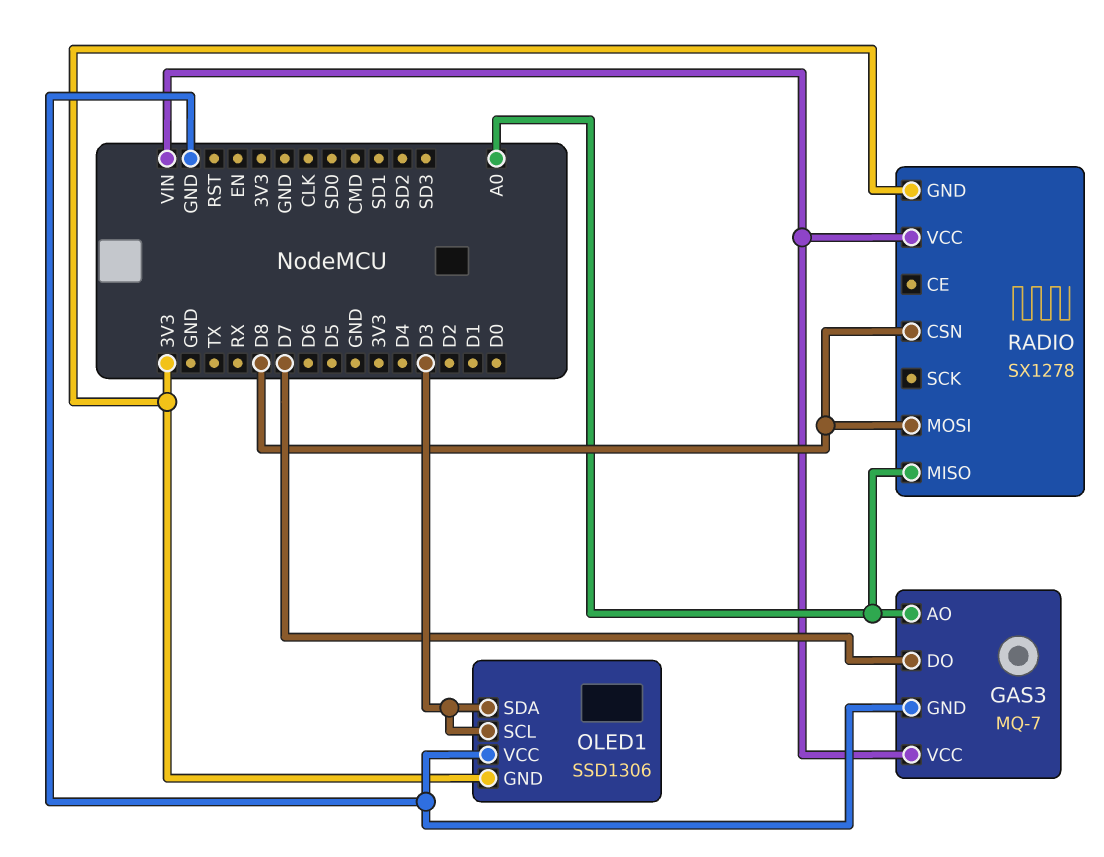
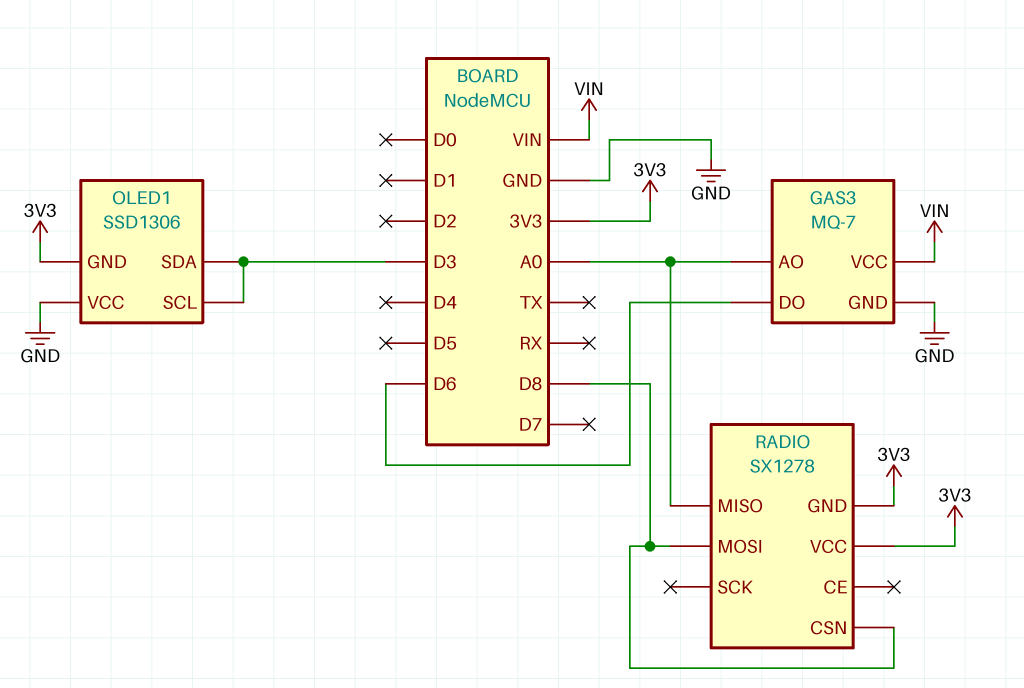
GAS3 pin DO: D7 -> D6
RADIO pin VCC: VIN -> 3V3

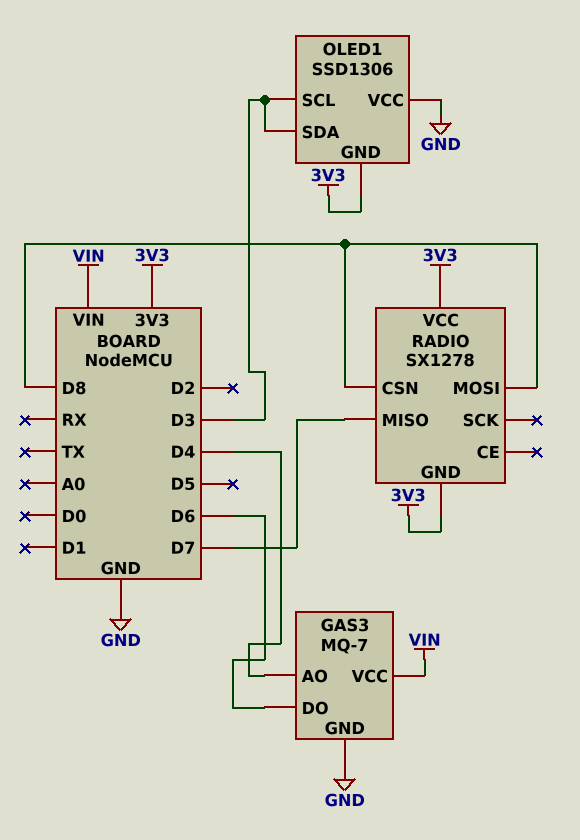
GAS3 pin AO: A0 -> D4
RADIO pin MISO: A0 -> D7

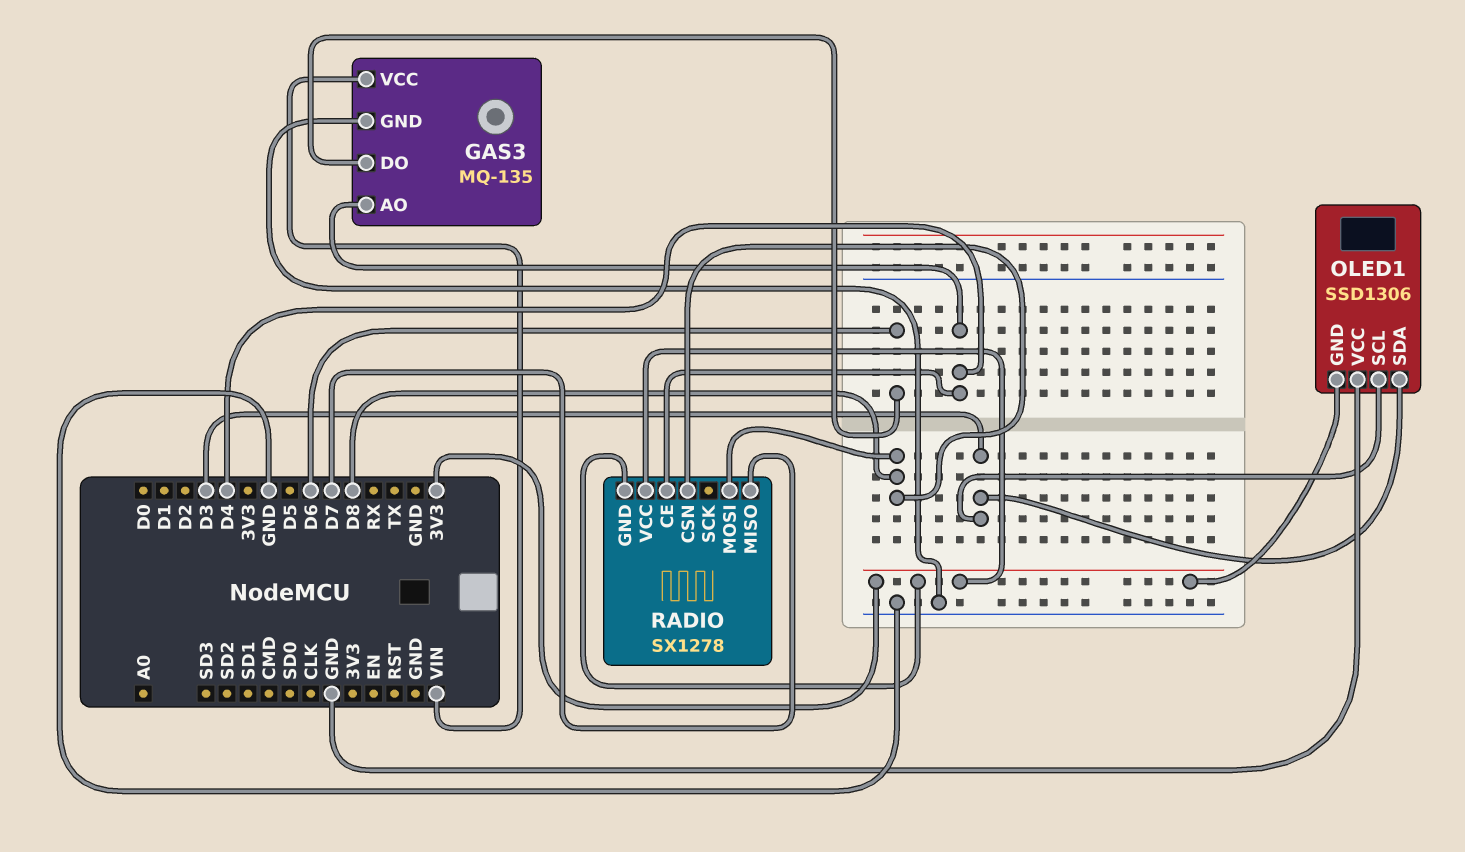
GAS3: MQ-7 -> MQ-135
RADIO pin CE: none -> D4

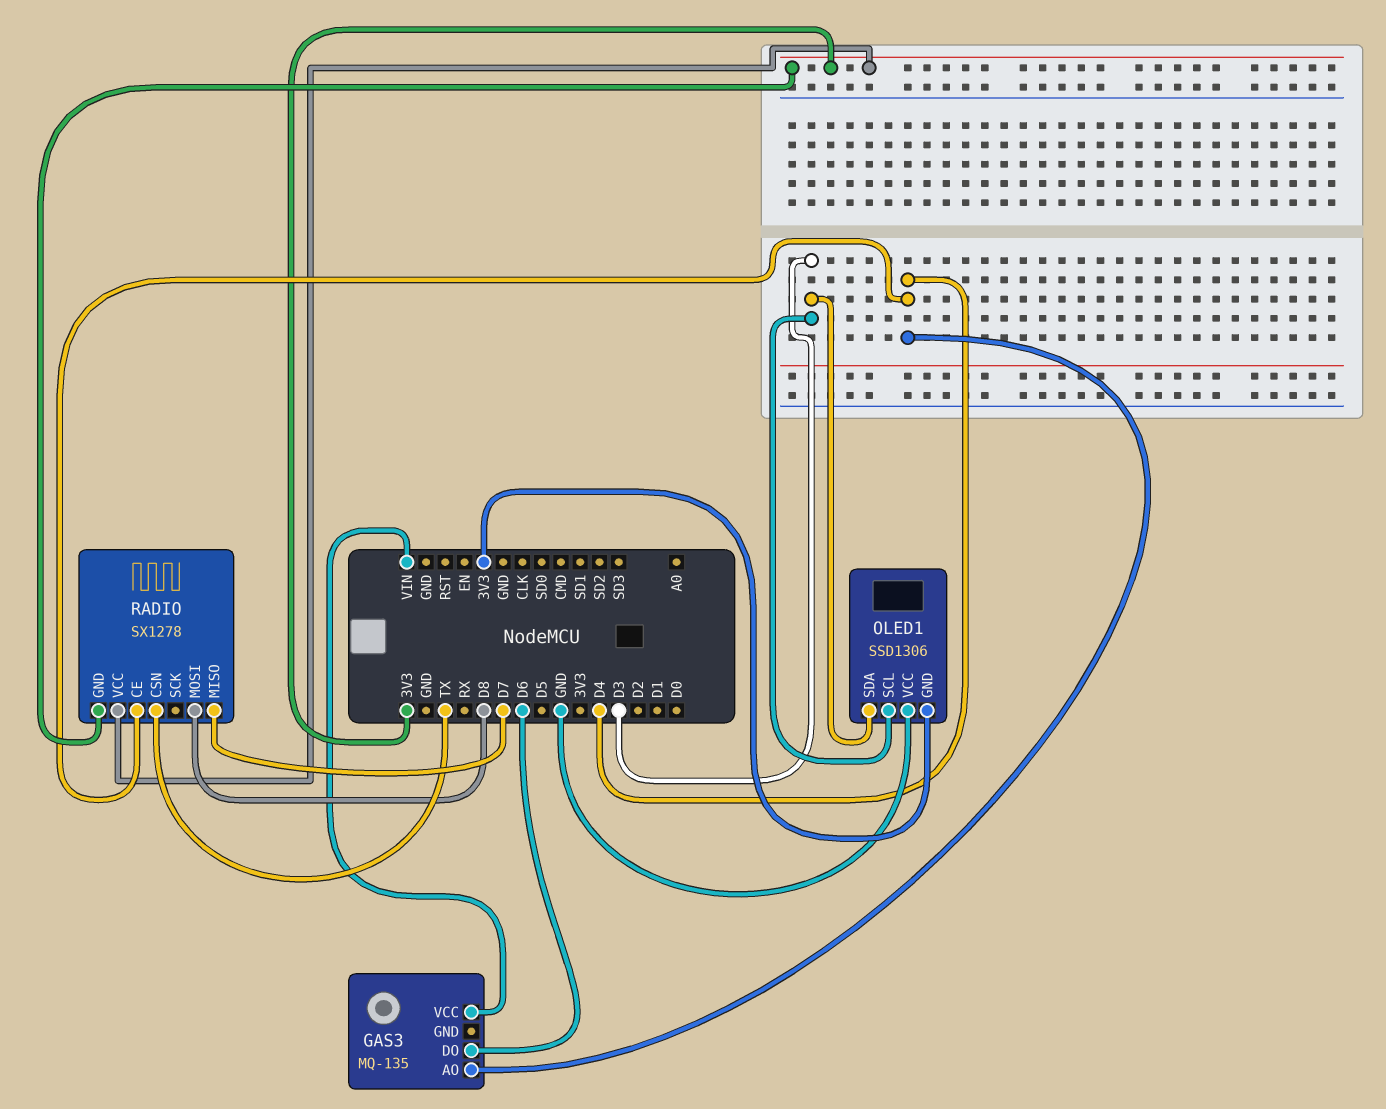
GAS3 pin GND: GND -> none
RADIO pin CSN: D8 -> TX

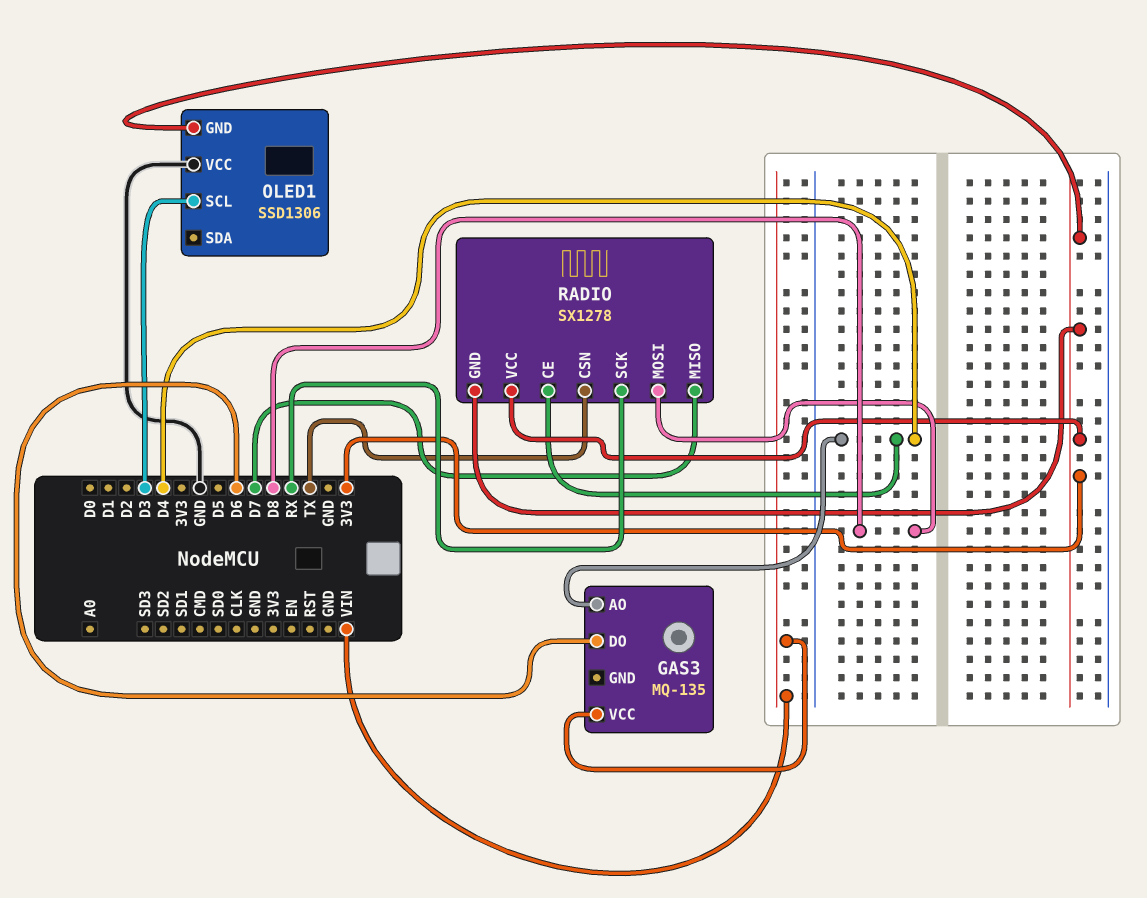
OLED1 pin SDA: D3 -> none
RADIO pin SCK: none -> RX

